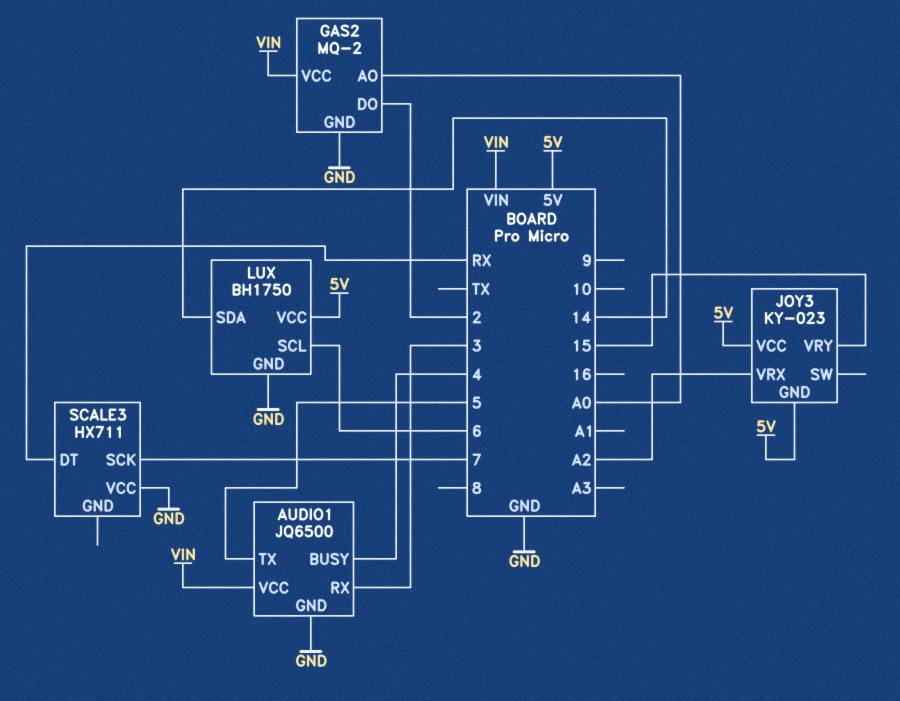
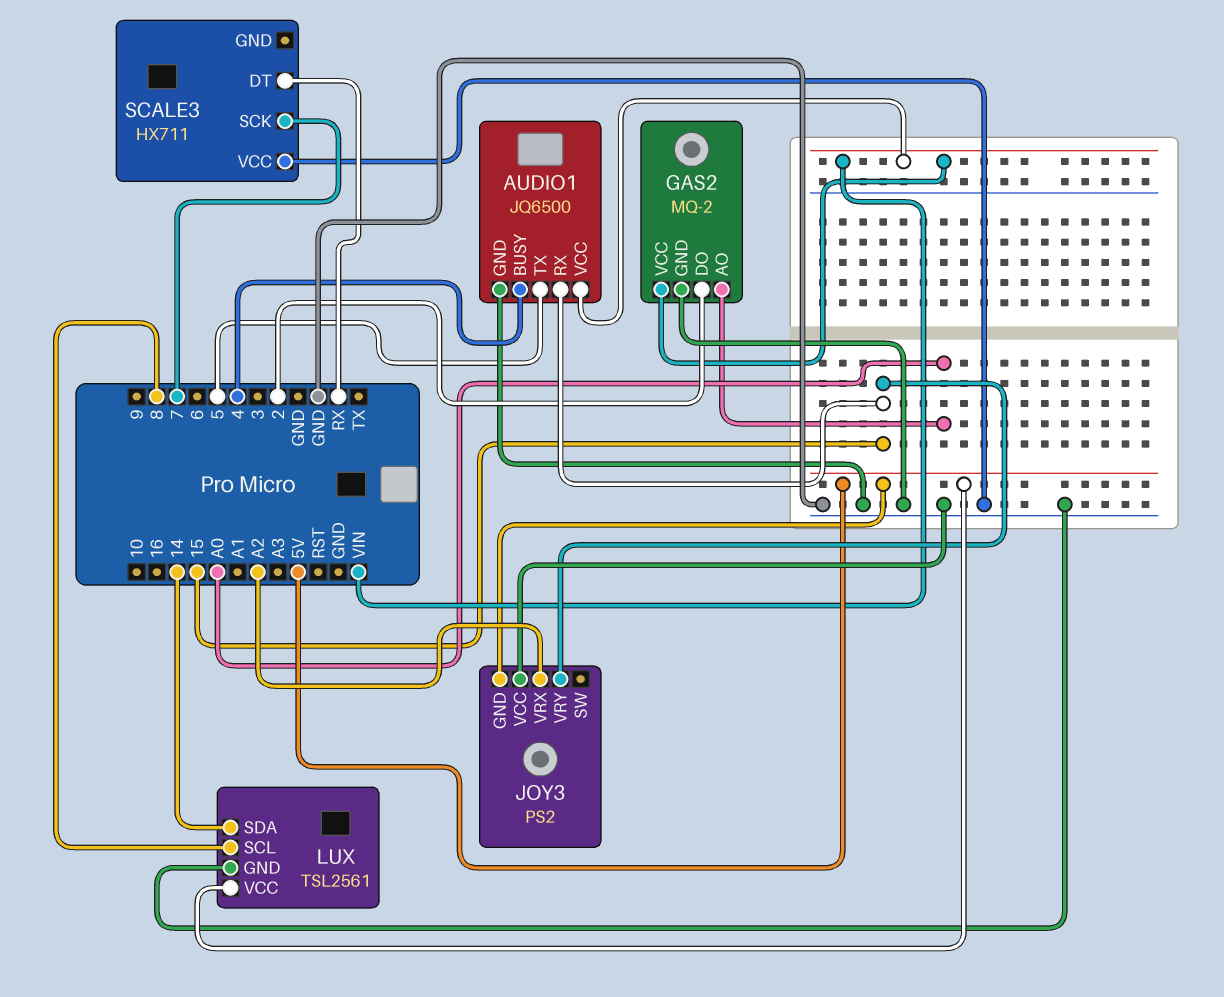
AUDIO1 pin RX: 3 -> 15
JOY3: KY-023 -> PS2
JOY3 pin VCC: 5V -> GND
LUX: BH1750 -> TSL2561
LUX pin SCL: 6 -> 8

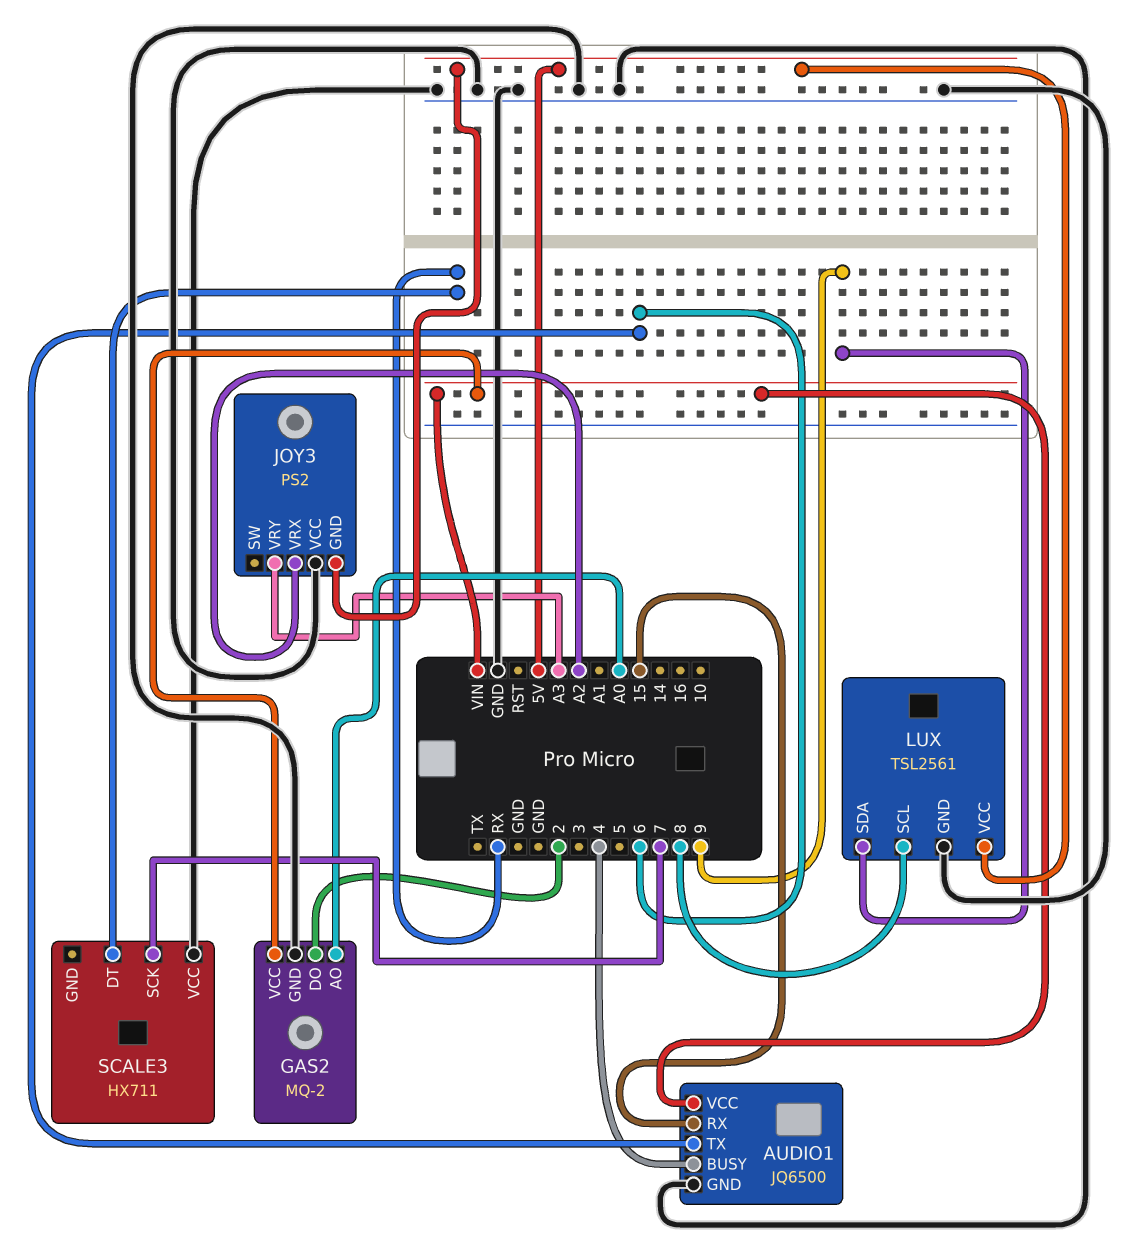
AUDIO1 pin TX: 5 -> 6
JOY3 pin VRY: 15 -> A3
LUX pin SDA: 14 -> 9

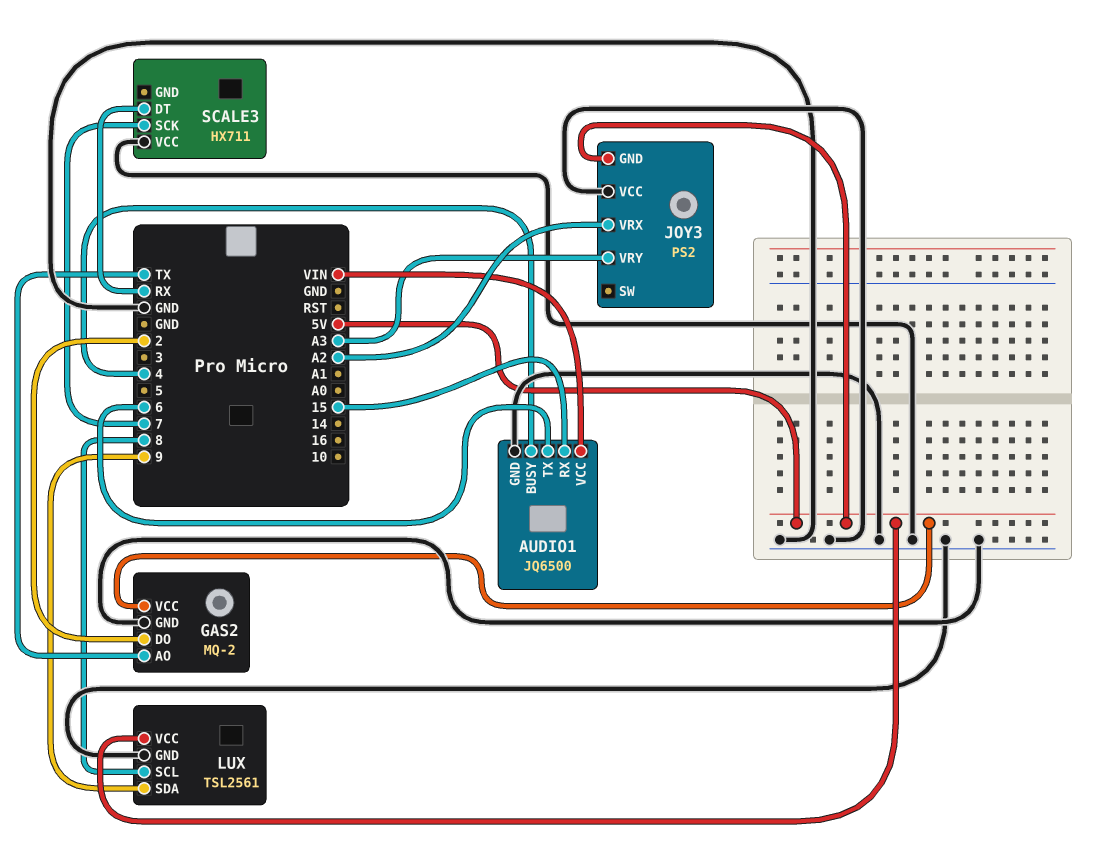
GAS2 pin AO: A0 -> TX
GAS2 pin VCC: VIN -> 5V

